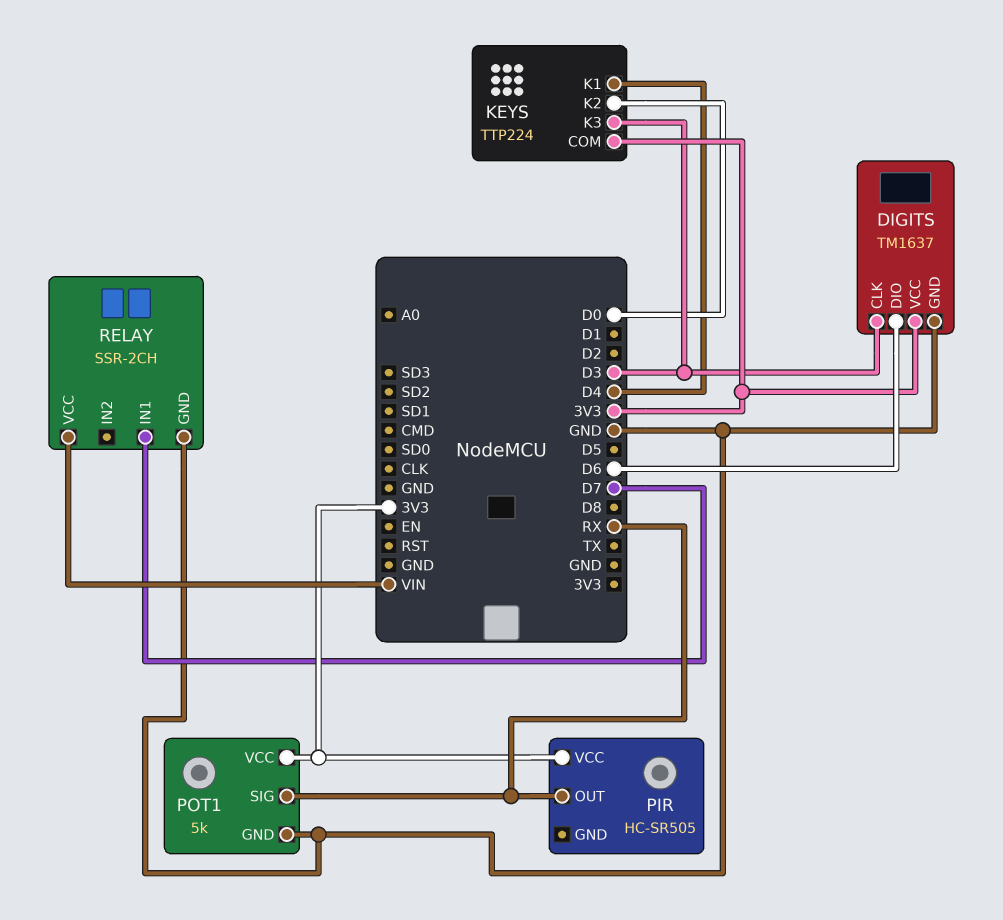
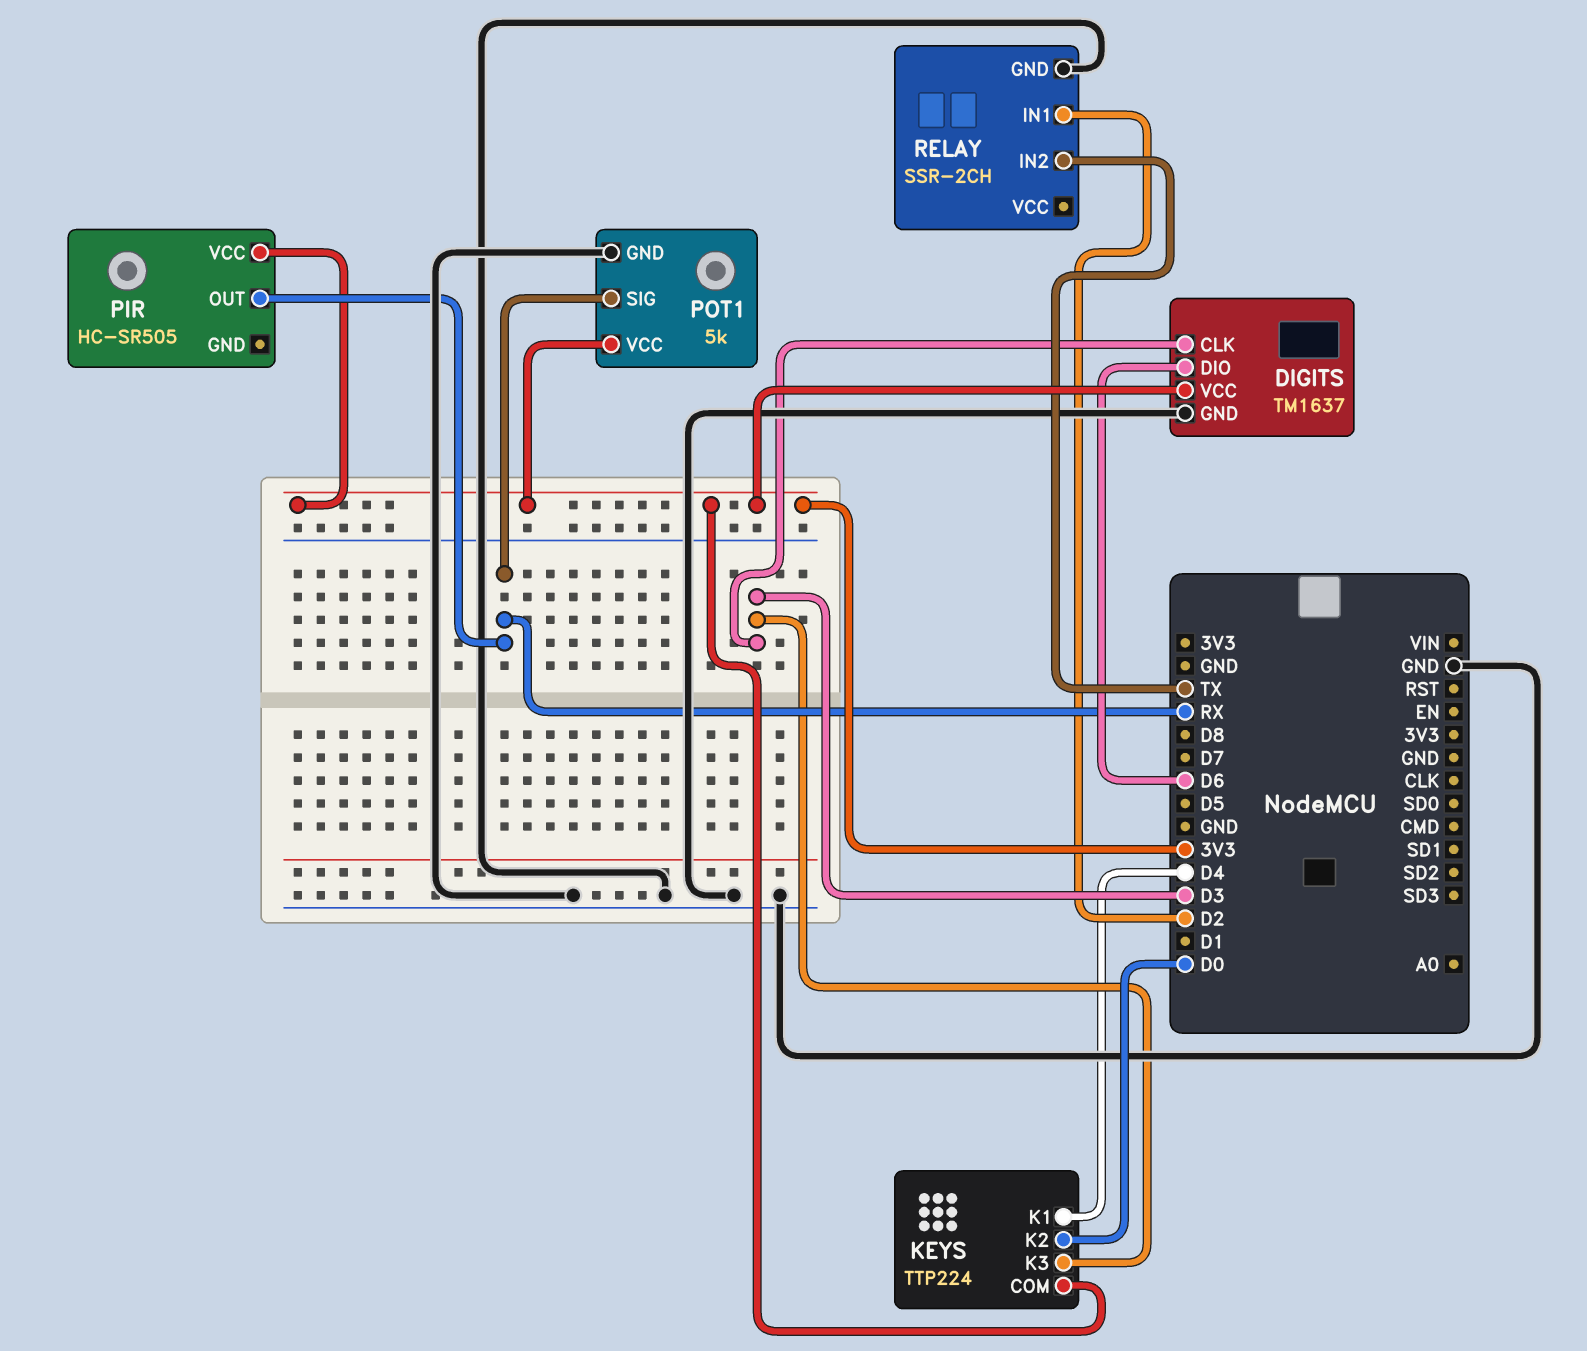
RELAY pin IN1: D7 -> D2
RELAY pin IN2: none -> TX
RELAY pin VCC: VIN -> none

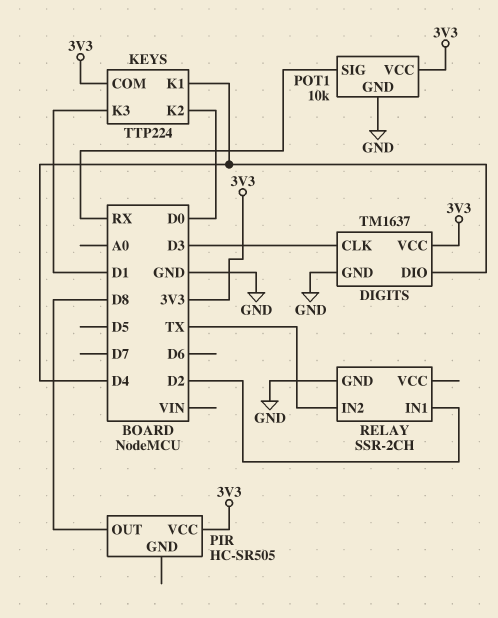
DIGITS pin DIO: D6 -> D4
KEYS pin K3: D3 -> D1
PIR pin OUT: RX -> D8
POT1: 5k -> 10k

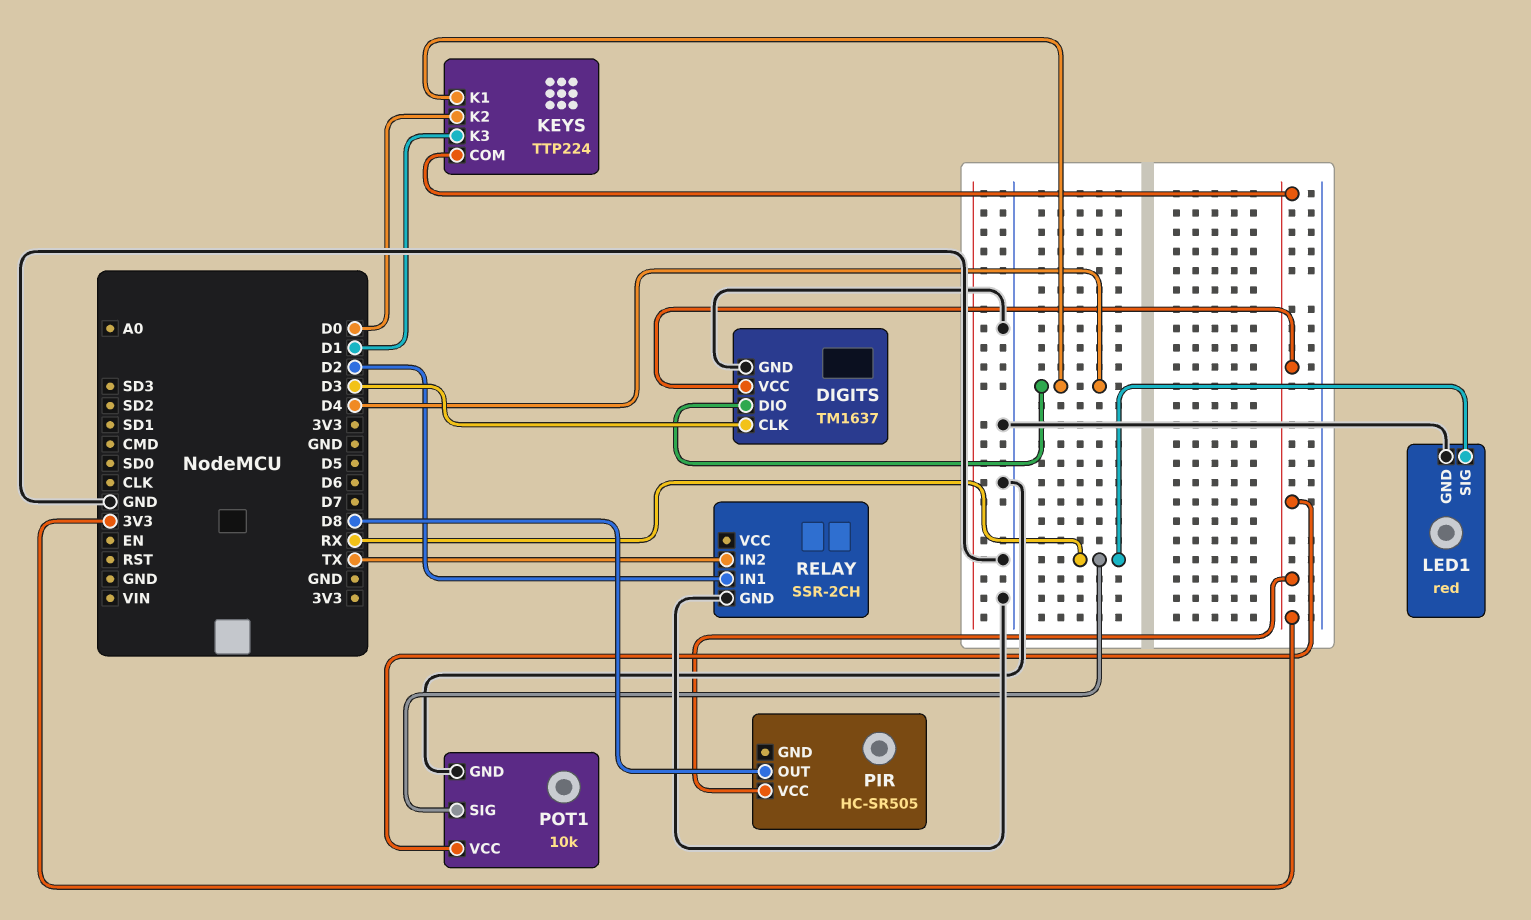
LED1: none -> red
LED1 pin GND: none -> GND
LED1 pin SIG: none -> RX

